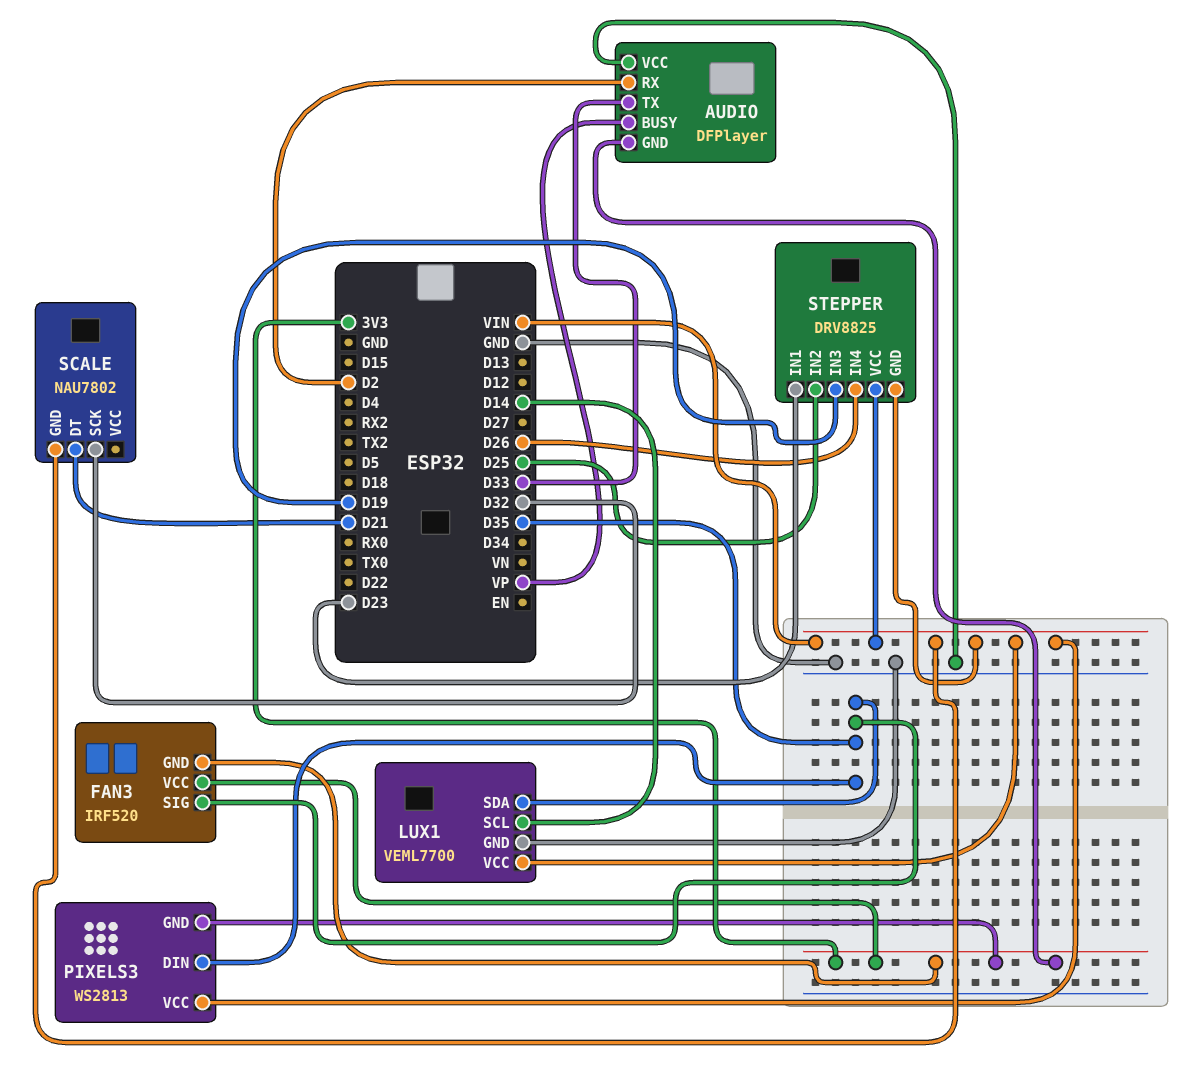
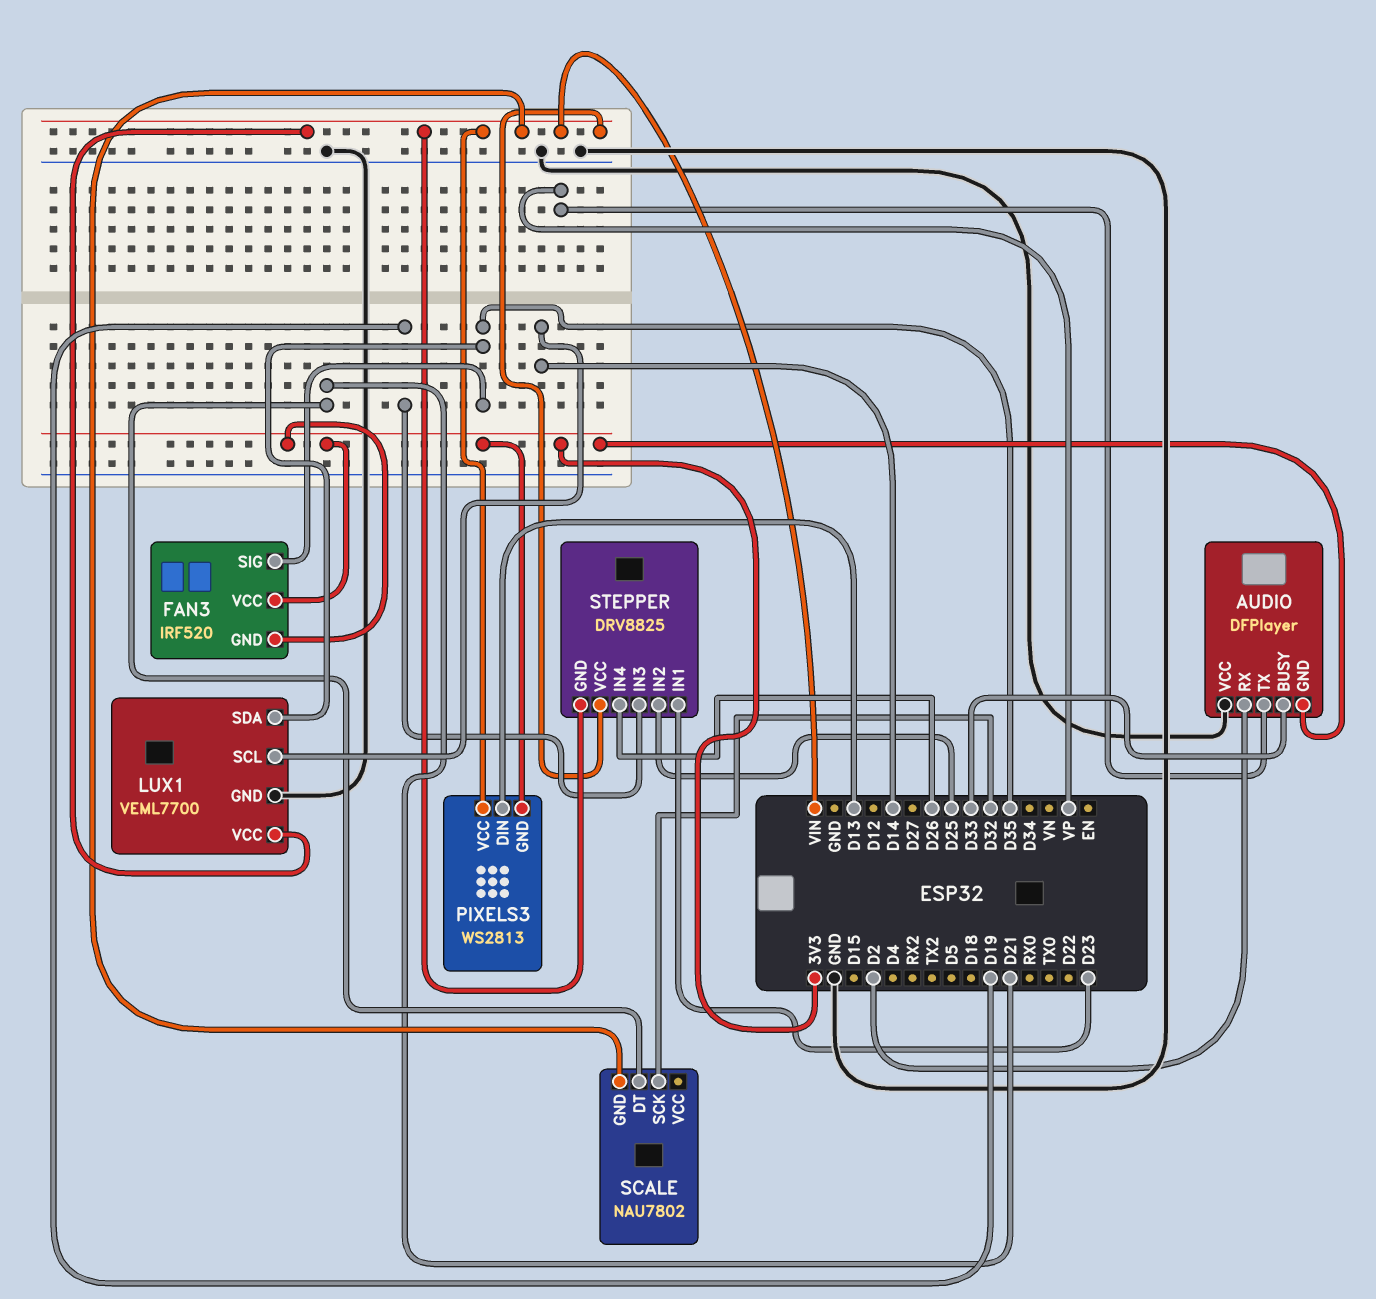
AUDIO pin BUSY: VP -> D33
AUDIO pin TX: D33 -> VP
PIXELS3 pin DIN: D35 -> D13

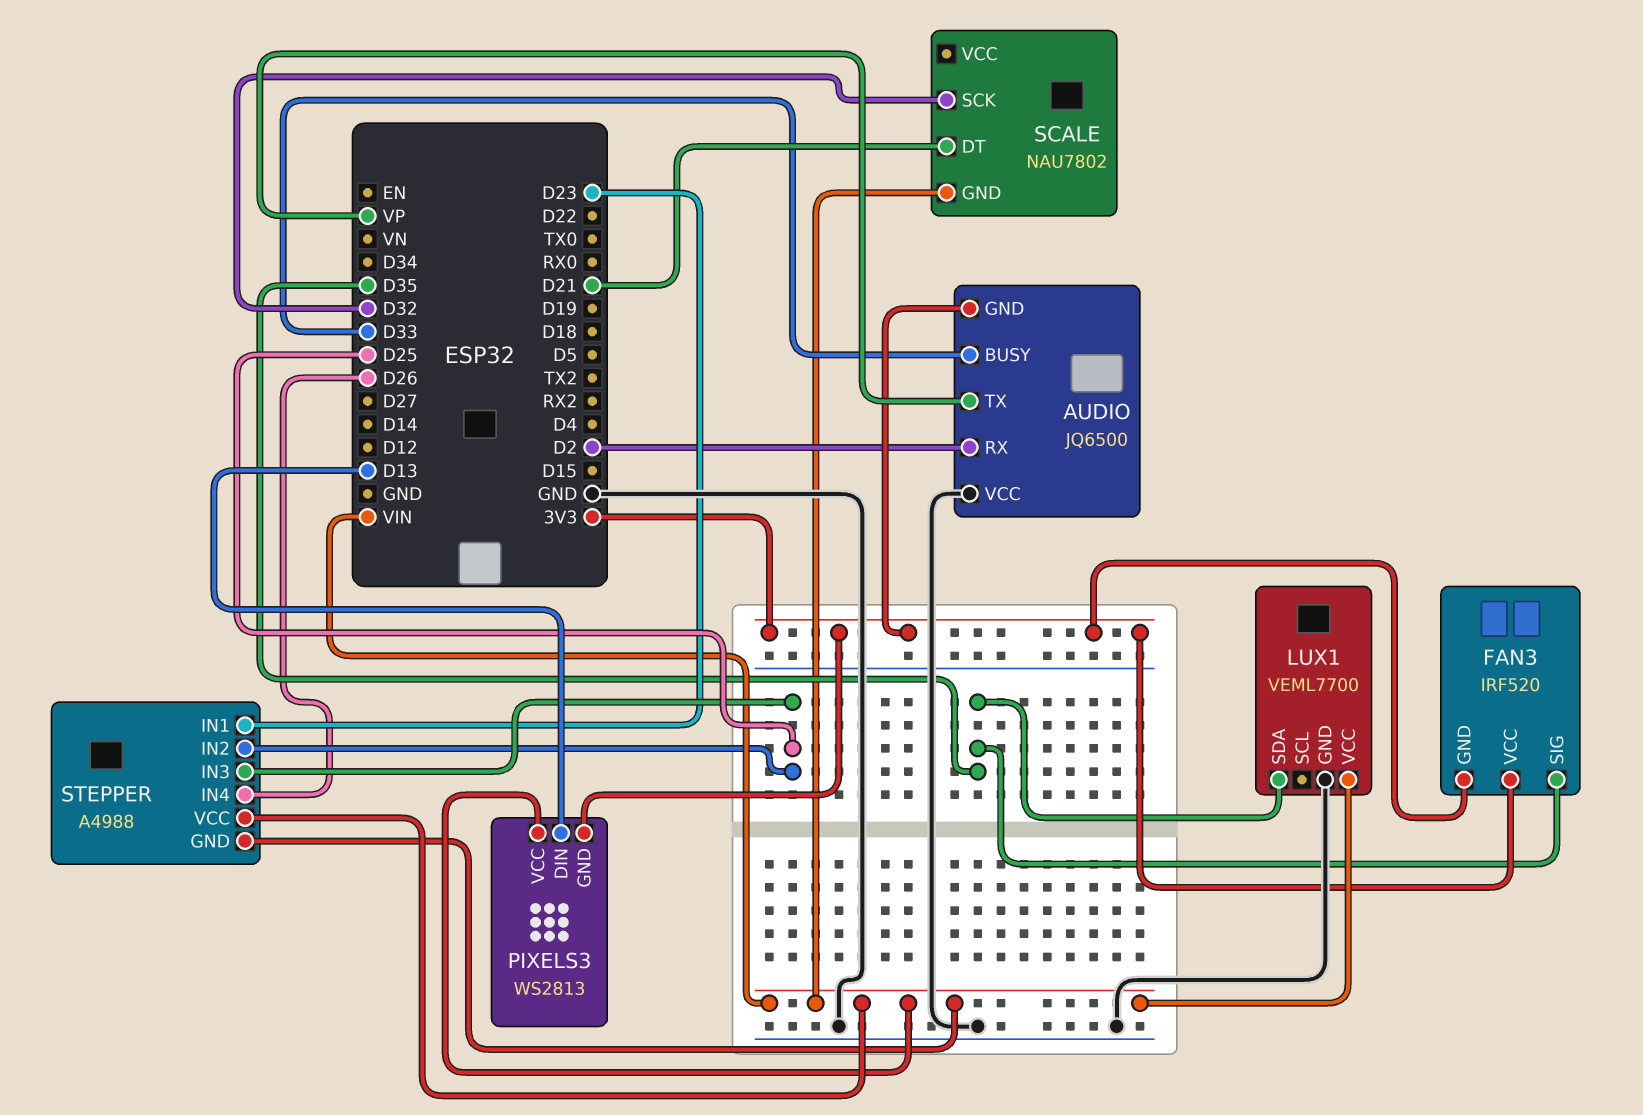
AUDIO: DFPlayer -> JQ6500
LUX1 pin SCL: D14 -> none
STEPPER: DRV8825 -> A4988
STEPPER pin IN3: D19 -> D25

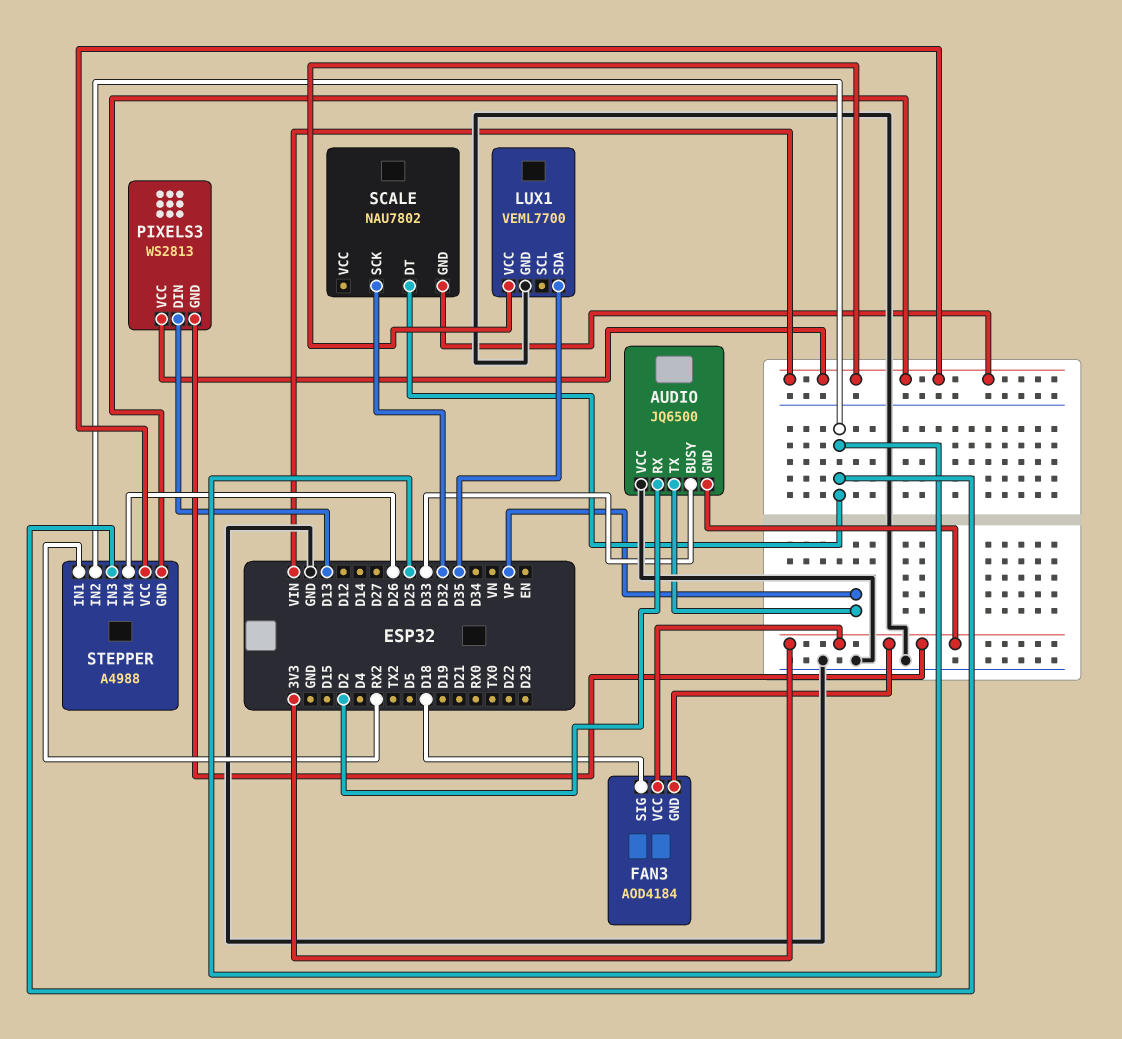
FAN3: IRF520 -> AOD4184
FAN3 pin SIG: D35 -> D18
SCALE pin DT: D21 -> D25
STEPPER pin IN1: D23 -> RX2

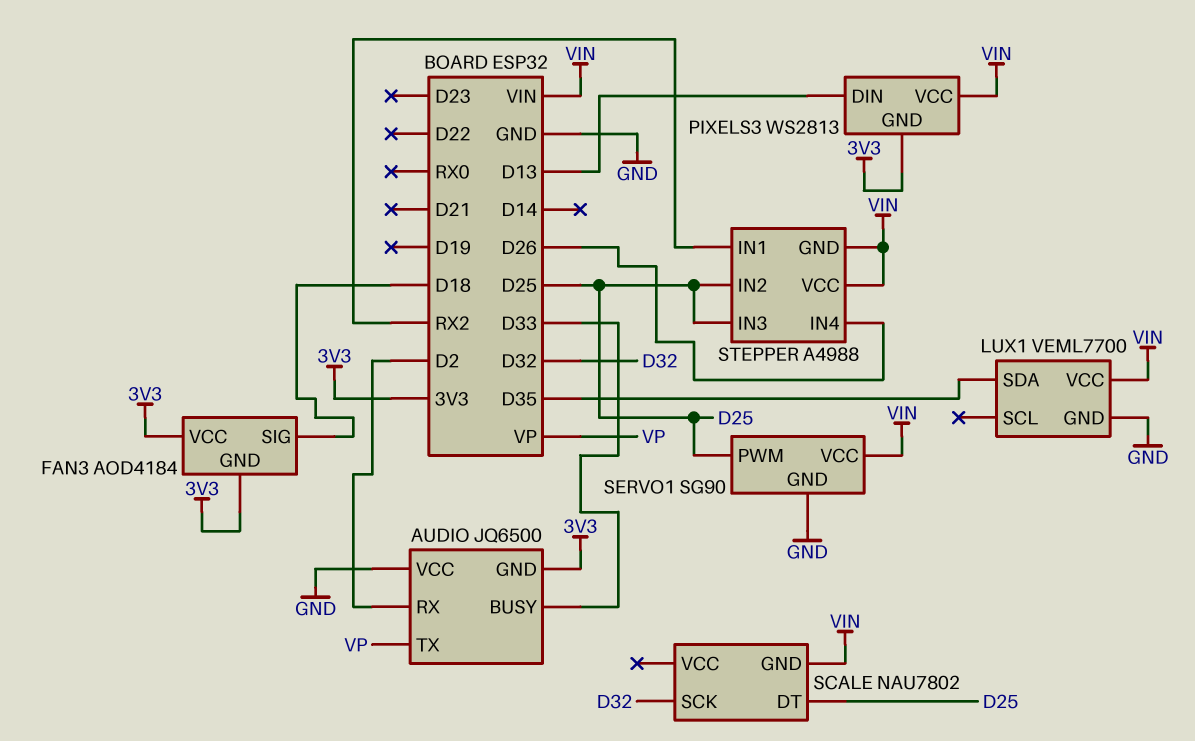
SERVO1: none -> SG90
SERVO1 pin GND: none -> GND
SERVO1 pin PWM: none -> D25
SERVO1 pin VCC: none -> VIN

